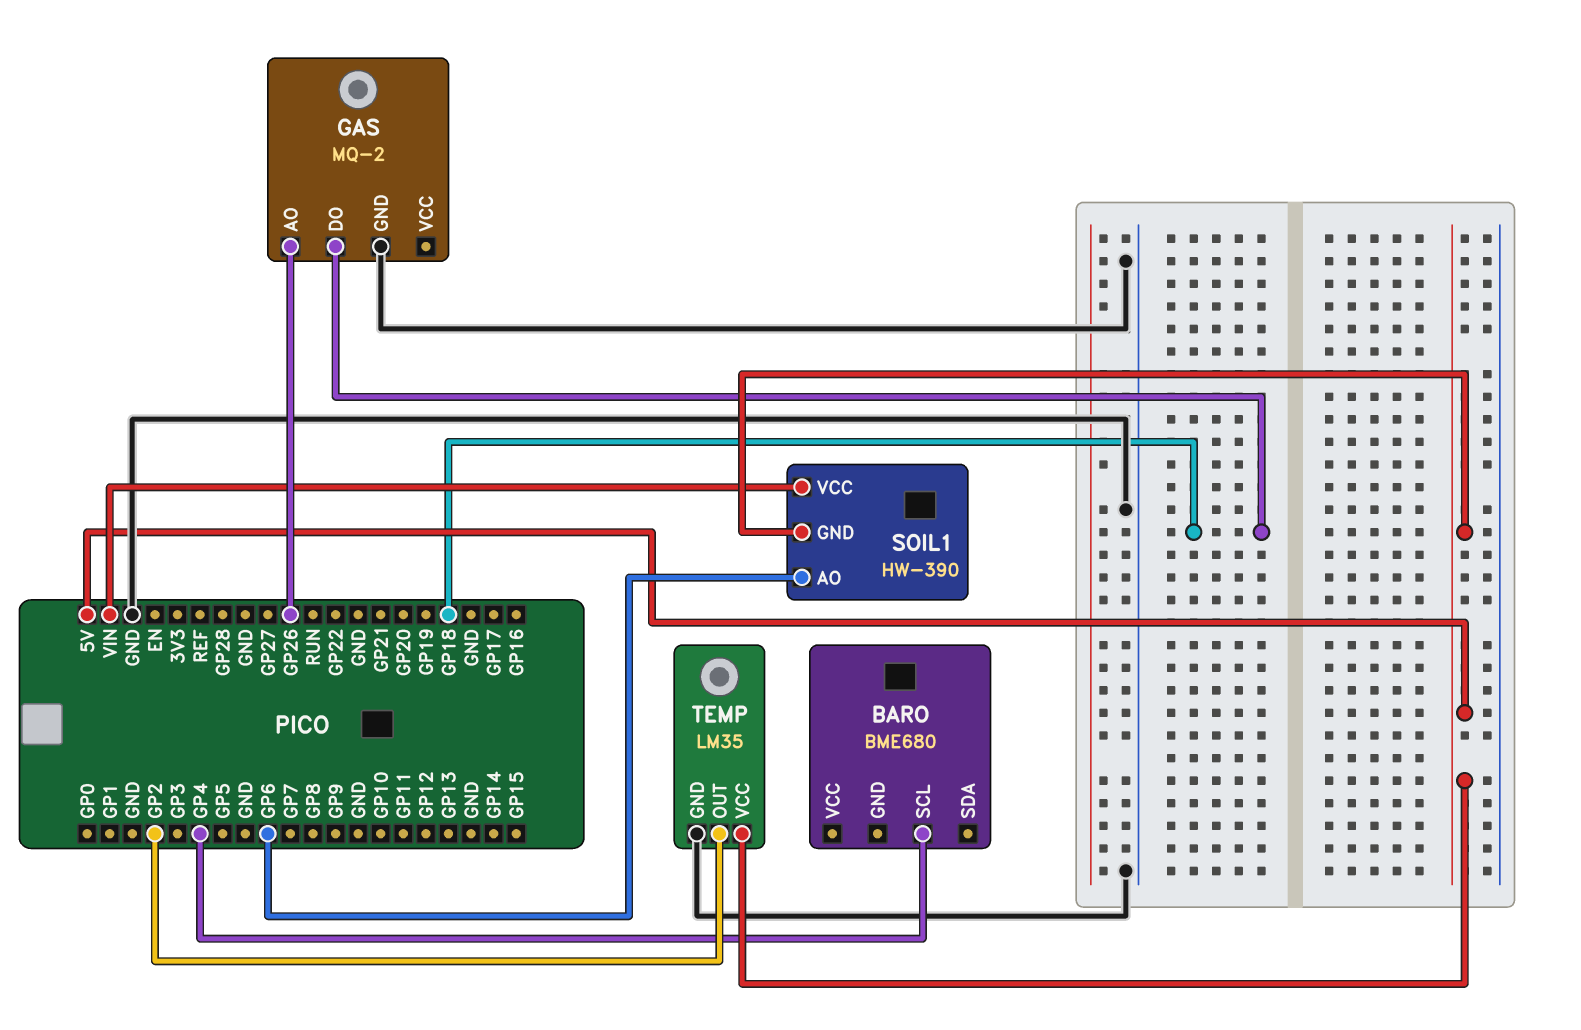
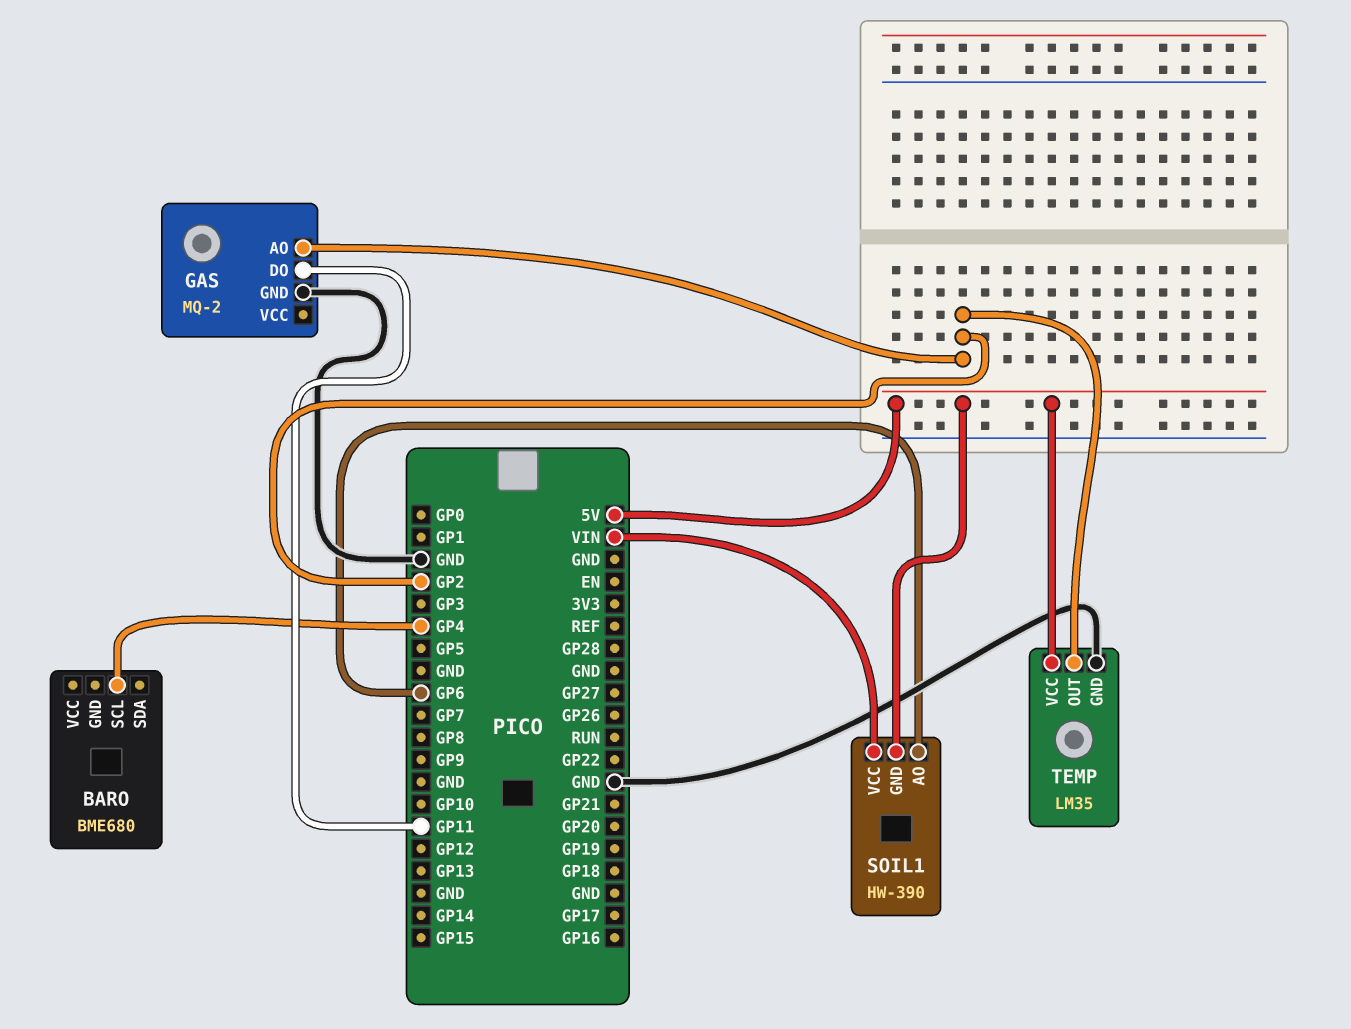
GAS pin AO: GP26 -> GP2
GAS pin DO: GP18 -> GP11

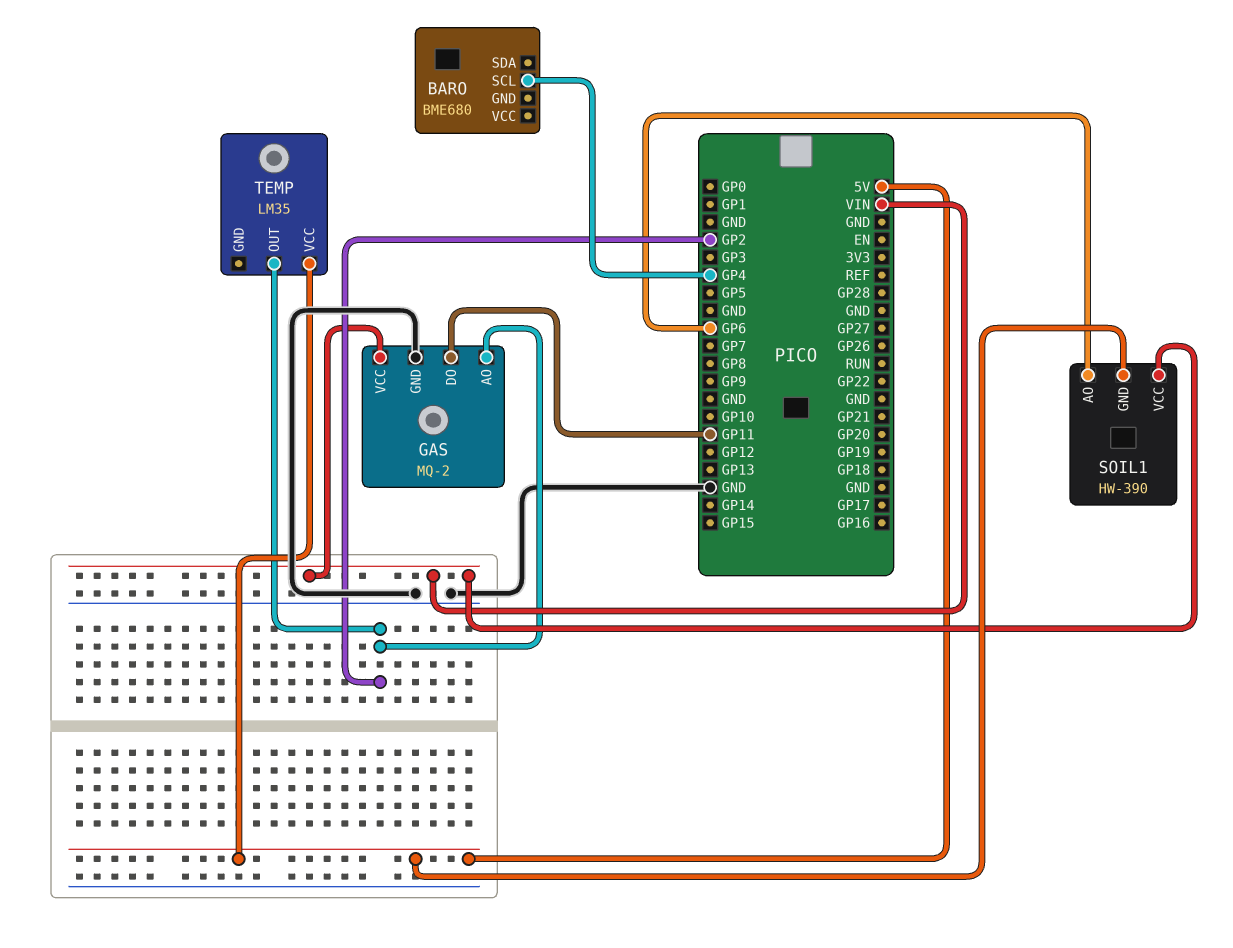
GAS pin VCC: none -> VIN
TEMP pin GND: GND -> none

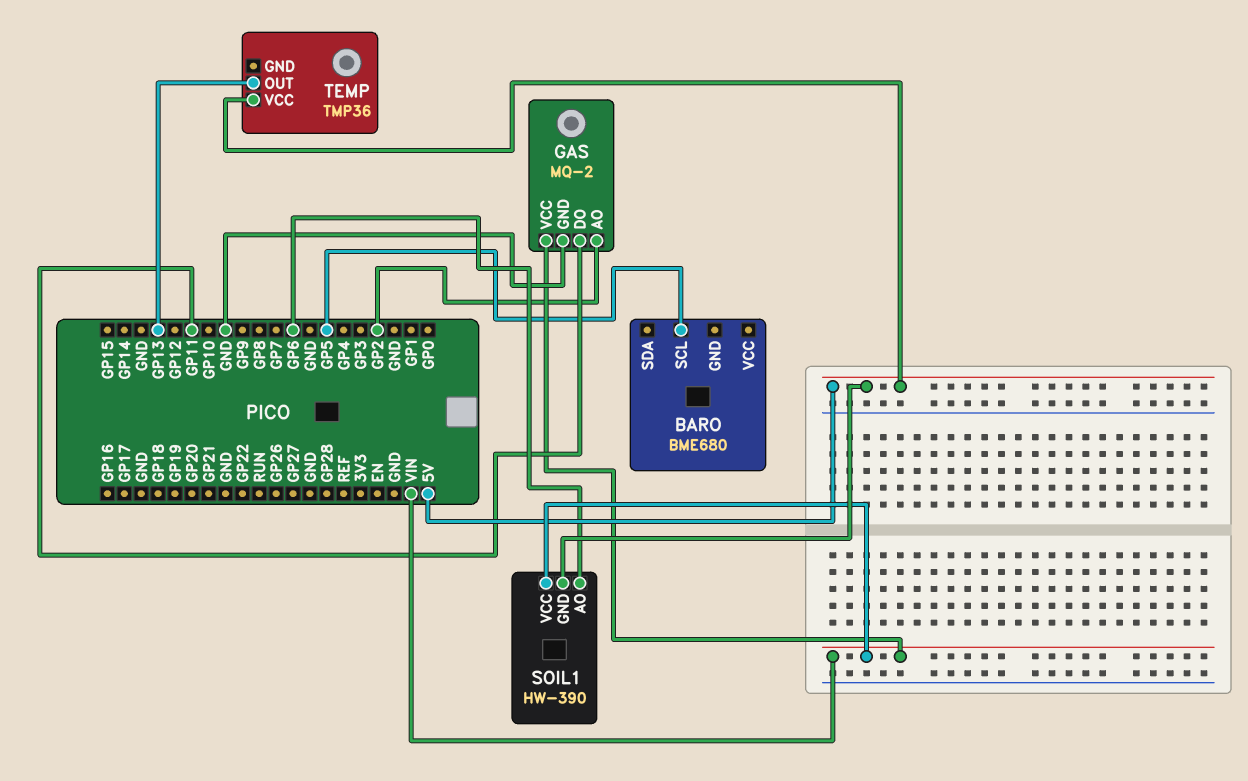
BARO pin SCL: GP4 -> GP5
TEMP: LM35 -> TMP36
TEMP pin OUT: GP2 -> GP13

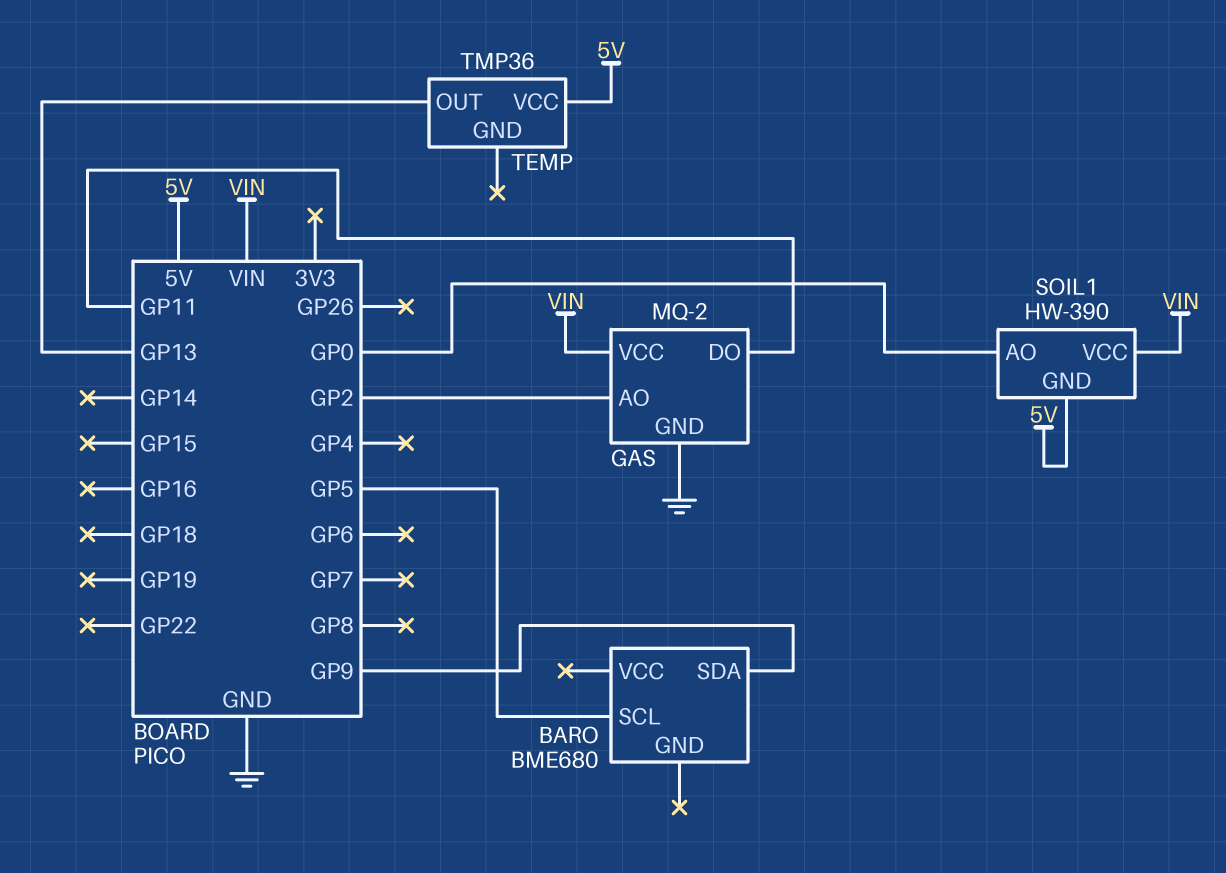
BARO pin SDA: none -> GP9
SOIL1 pin AO: GP6 -> GP0

